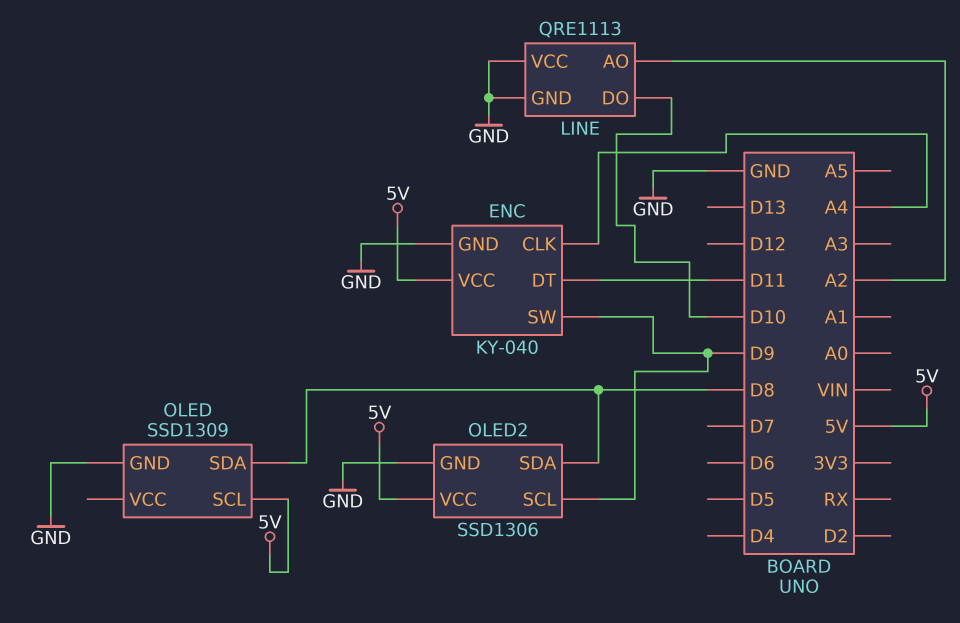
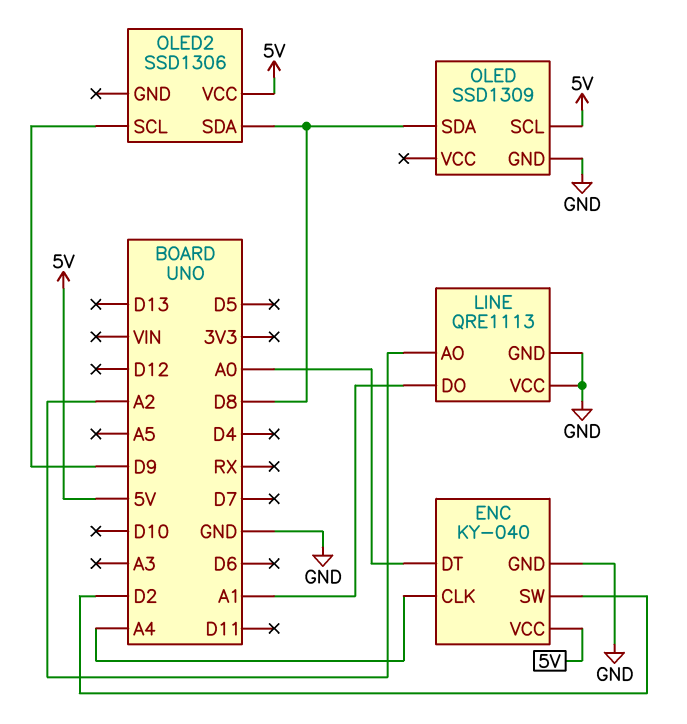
ENC pin DT: D11 -> A0
ENC pin SW: D9 -> D2
LINE pin DO: D10 -> A1
OLED2 pin GND: GND -> none

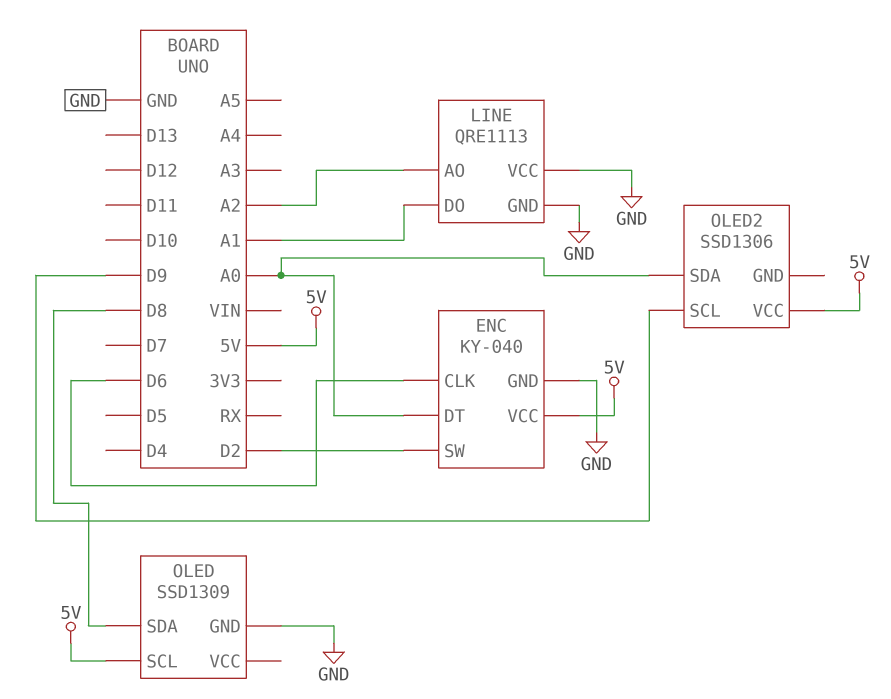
ENC pin CLK: A4 -> D6
OLED2 pin SDA: D8 -> A0

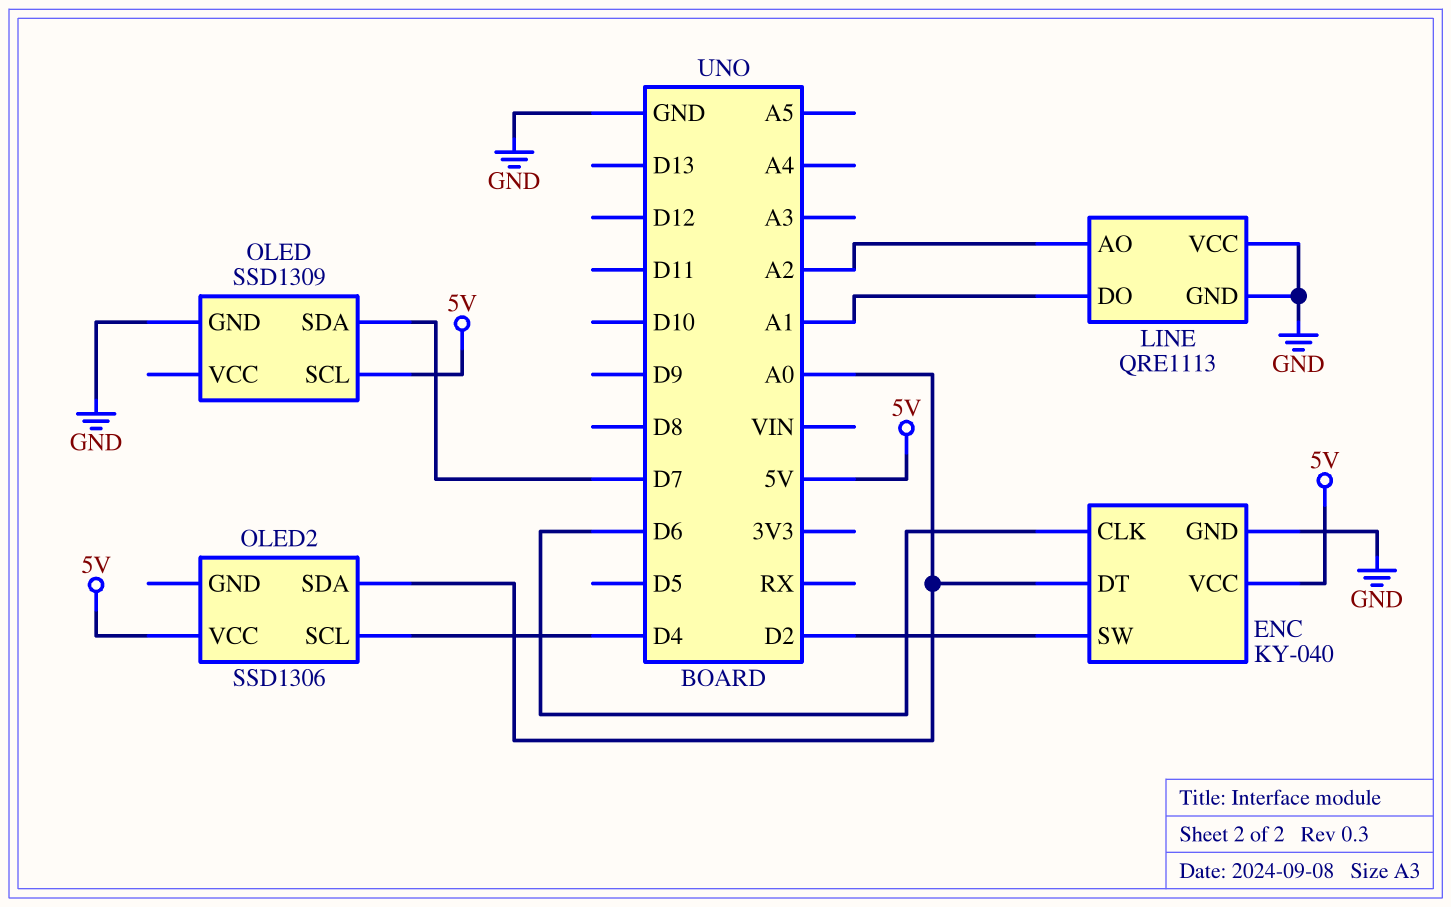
OLED pin SDA: D8 -> D7
OLED2 pin SCL: D9 -> D4

